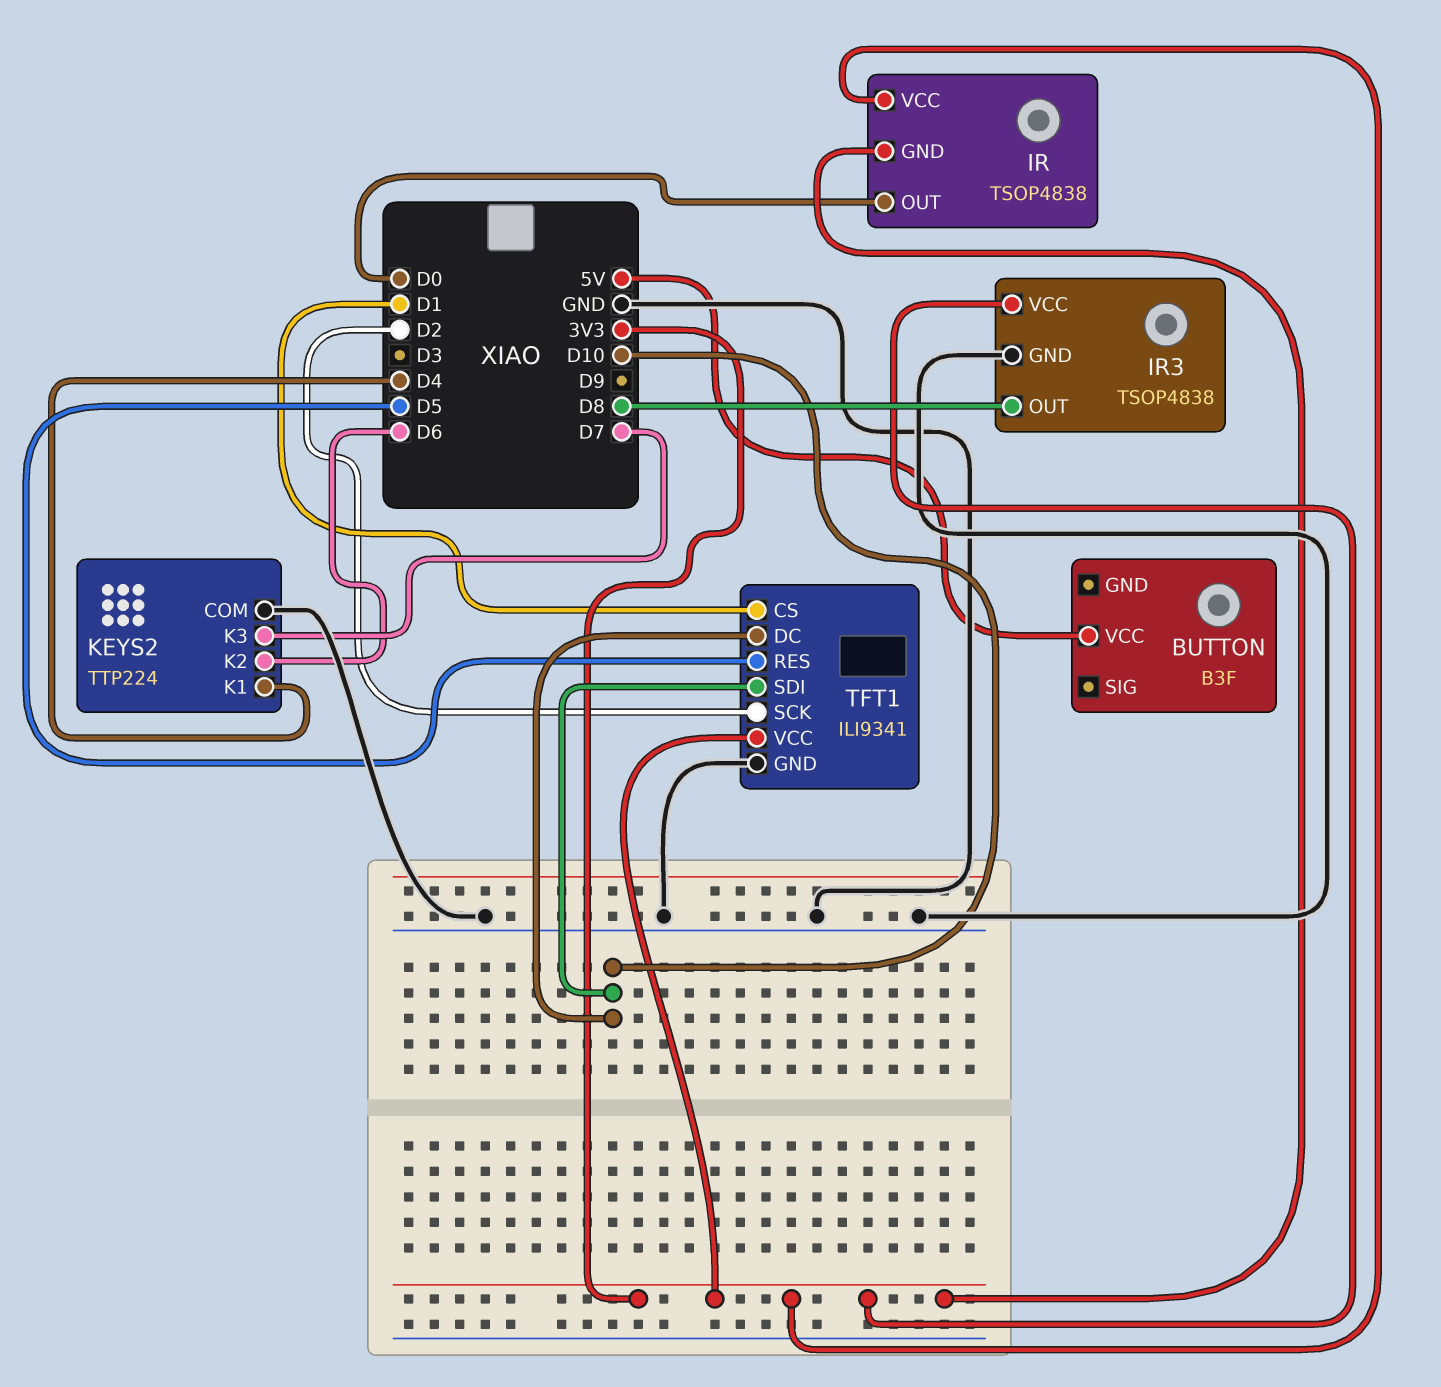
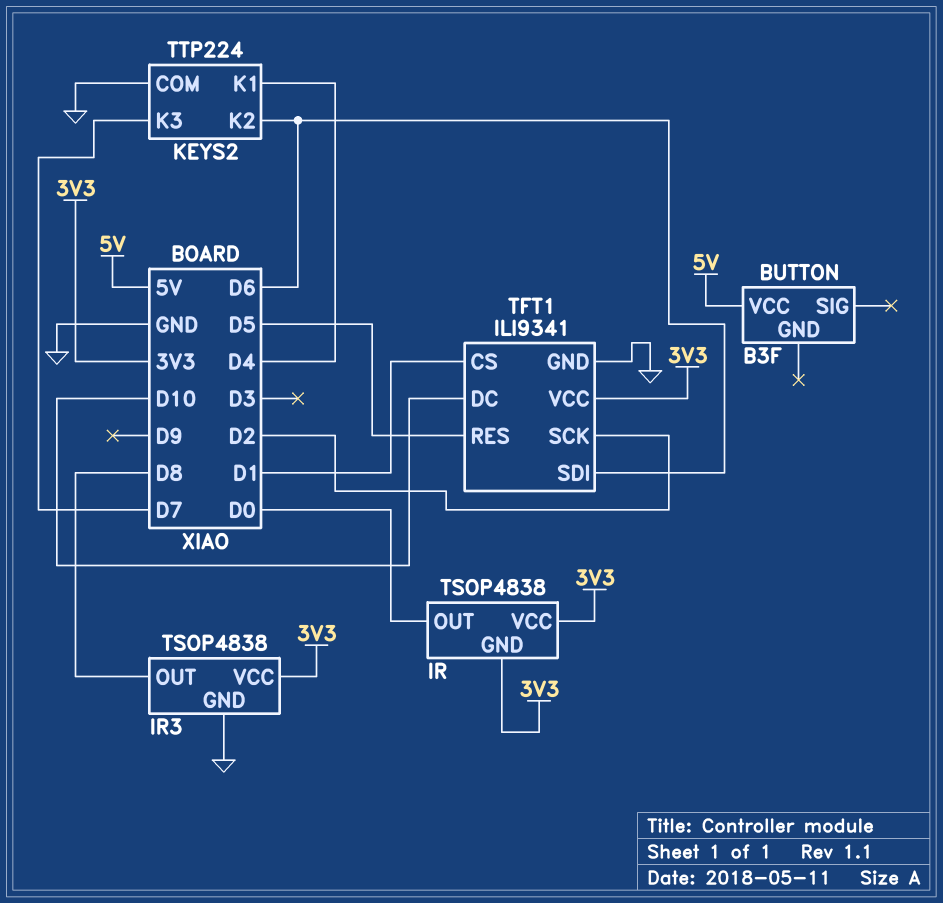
TFT1 pin SDI: D10 -> D6

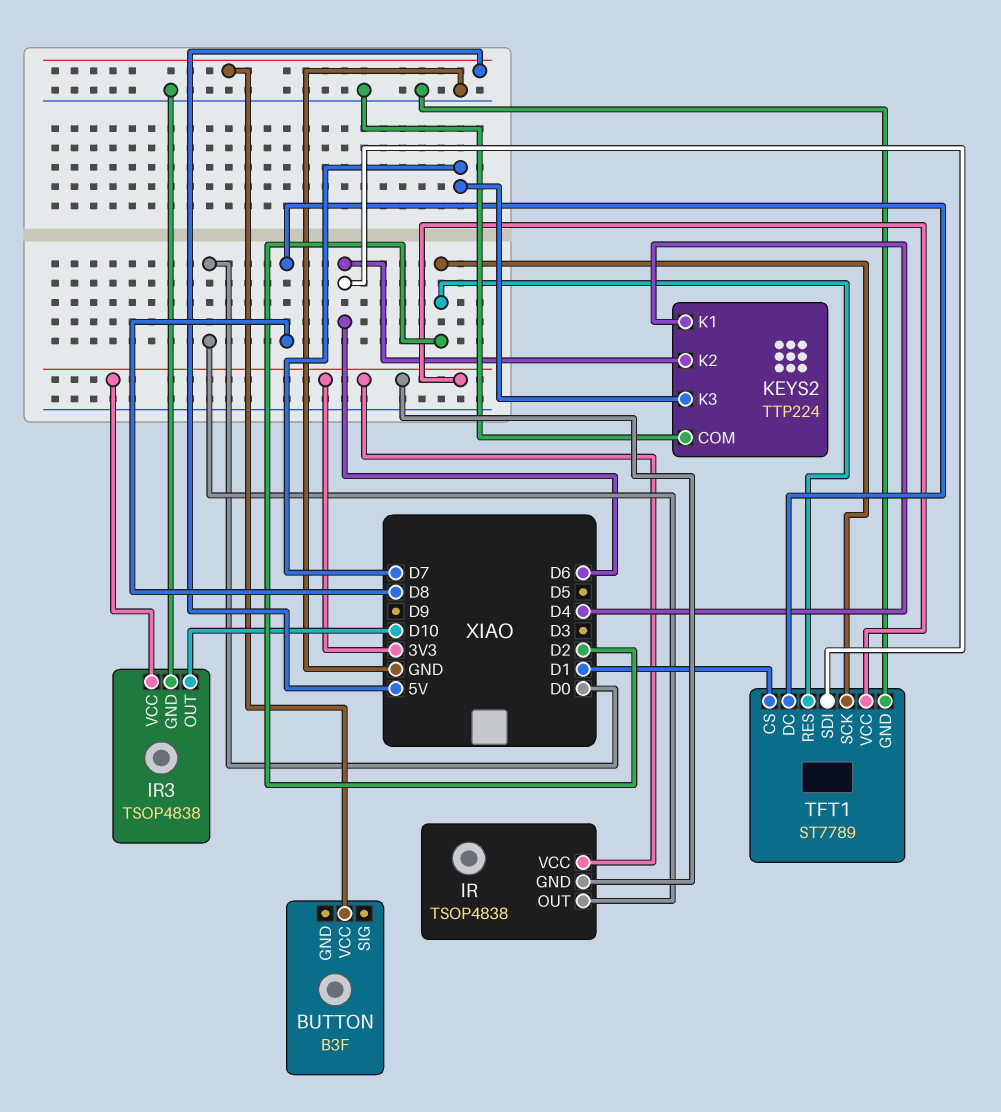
IR3 pin OUT: D8 -> D10
TFT1: ILI9341 -> ST7789
TFT1 pin DC: D10 -> D8
TFT1 pin RES: D5 -> D2

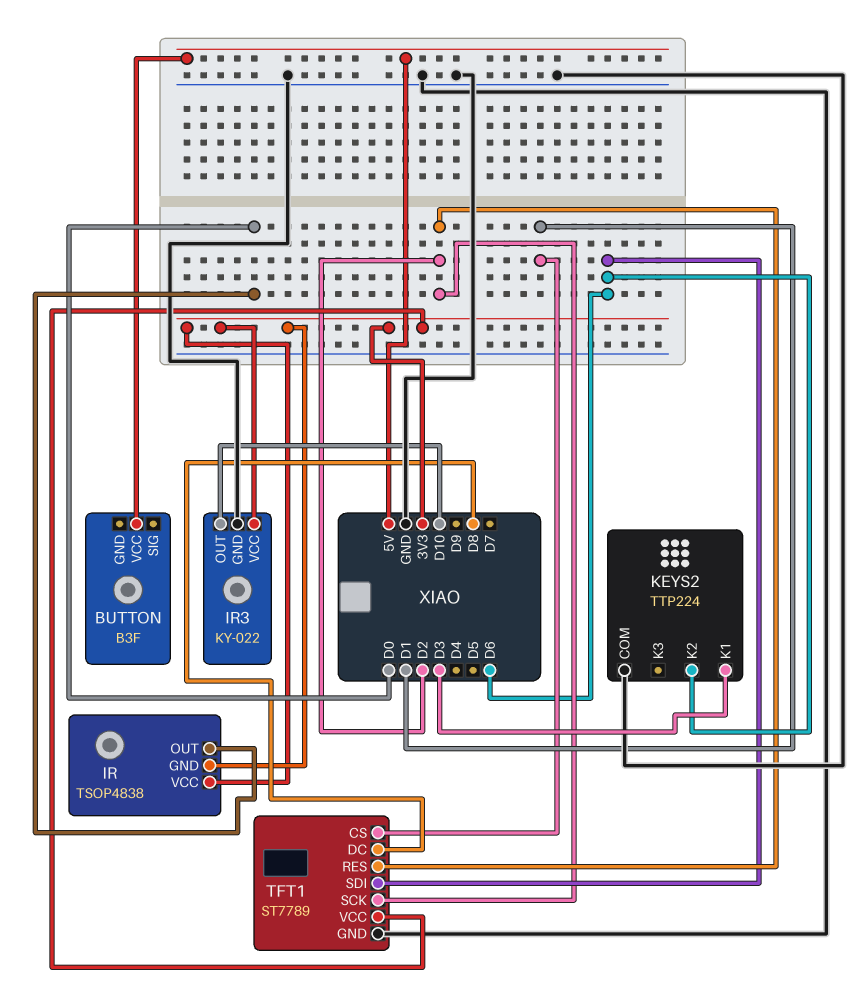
IR3: TSOP4838 -> KY-022
KEYS2 pin K1: D4 -> D3
KEYS2 pin K3: D7 -> none

